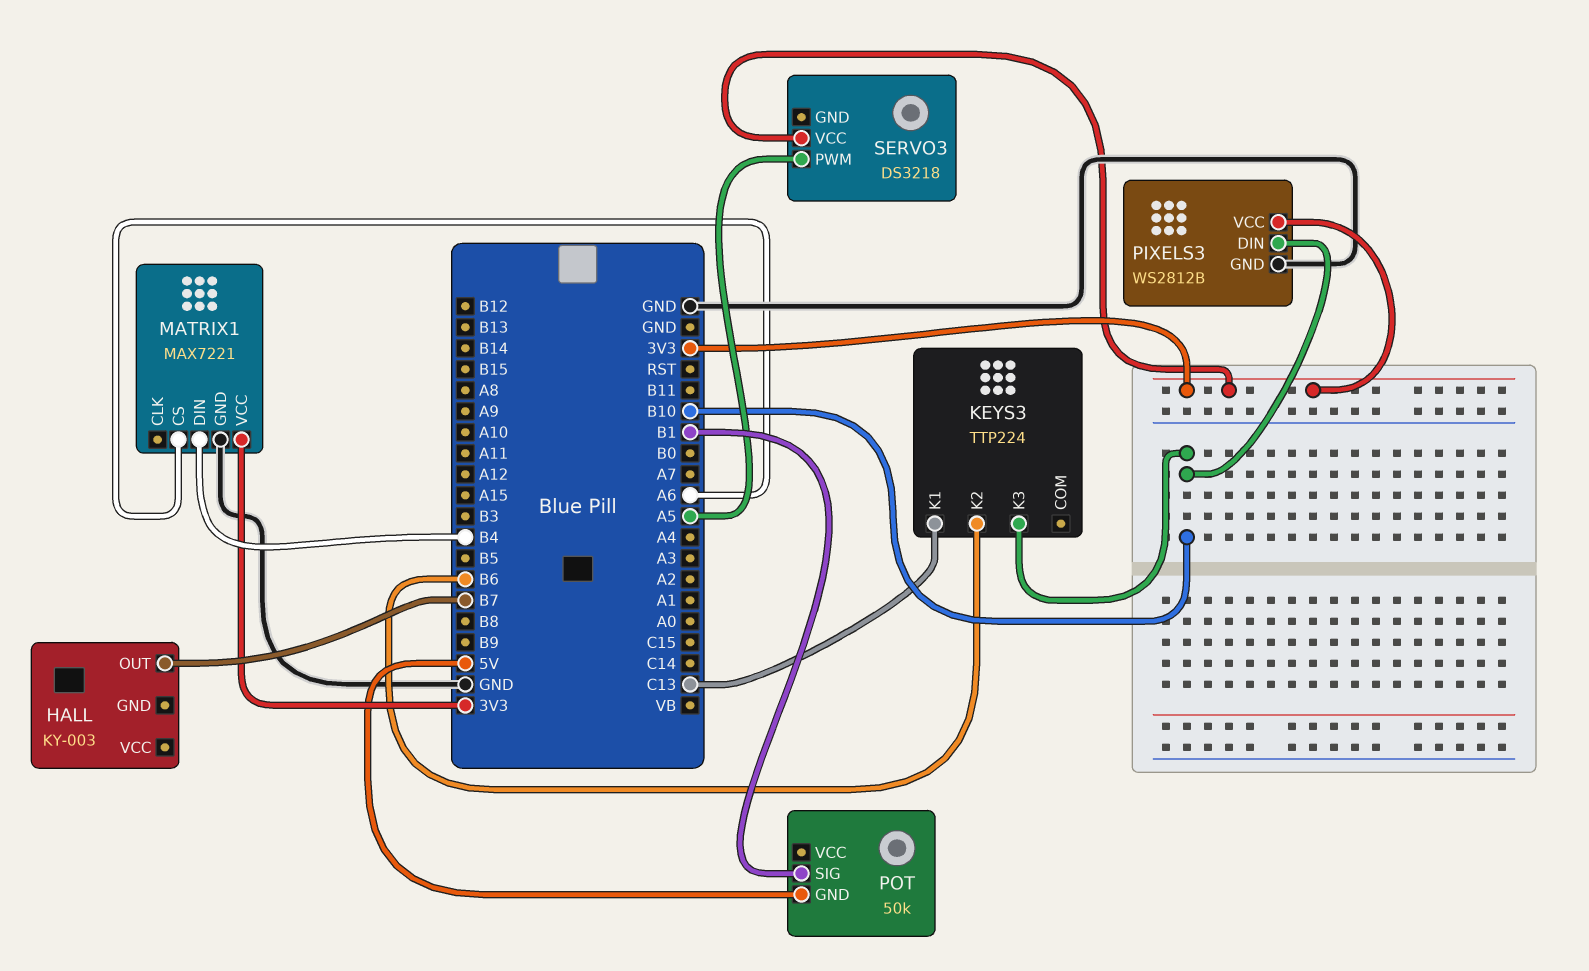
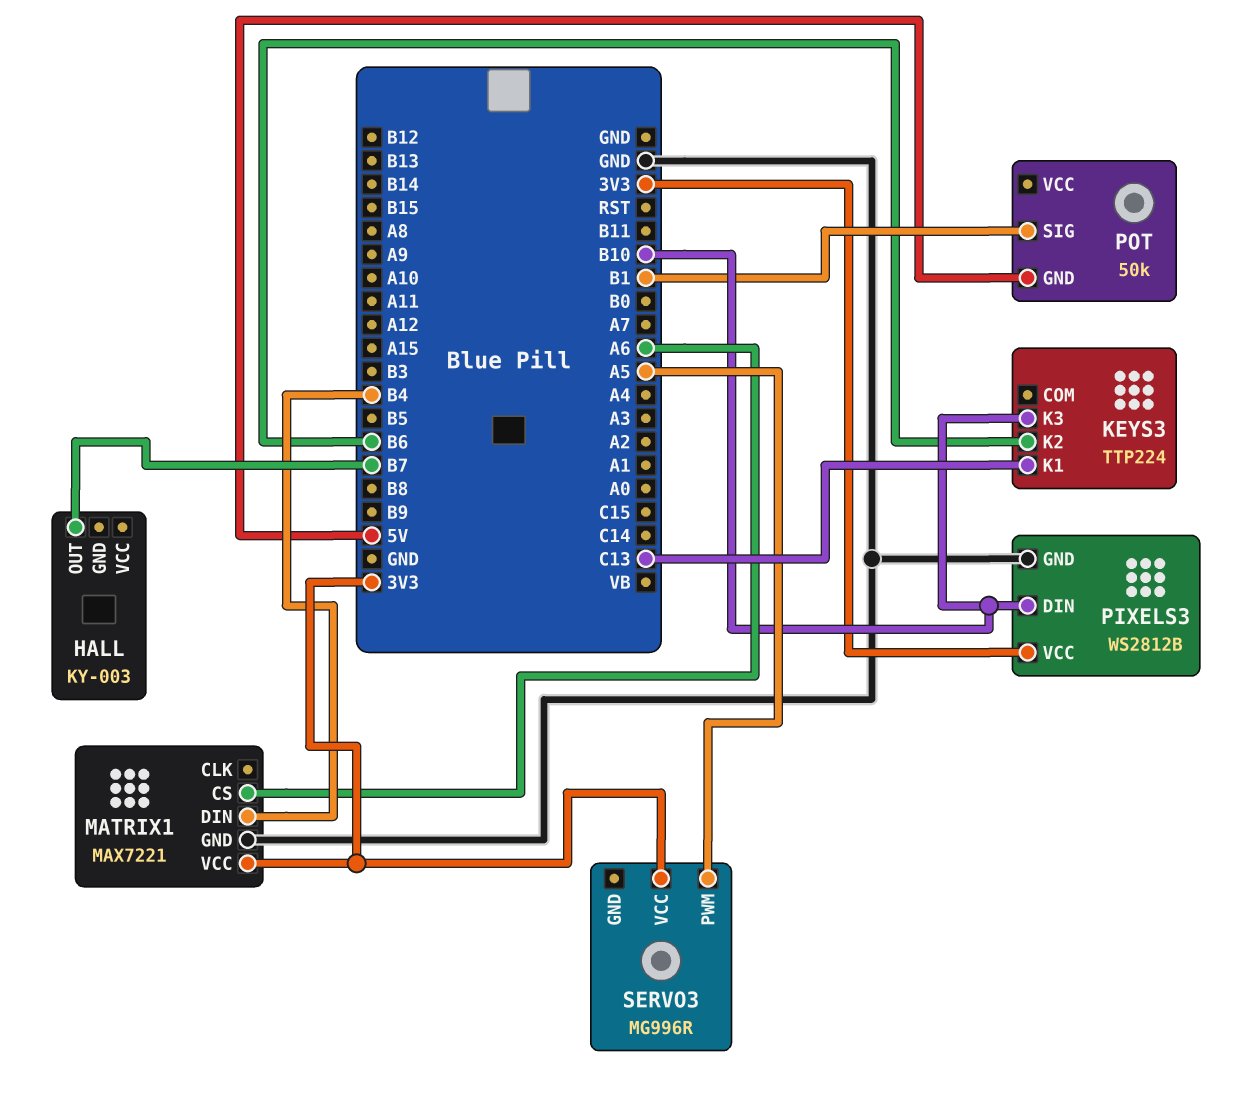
SERVO3: DS3218 -> MG996R

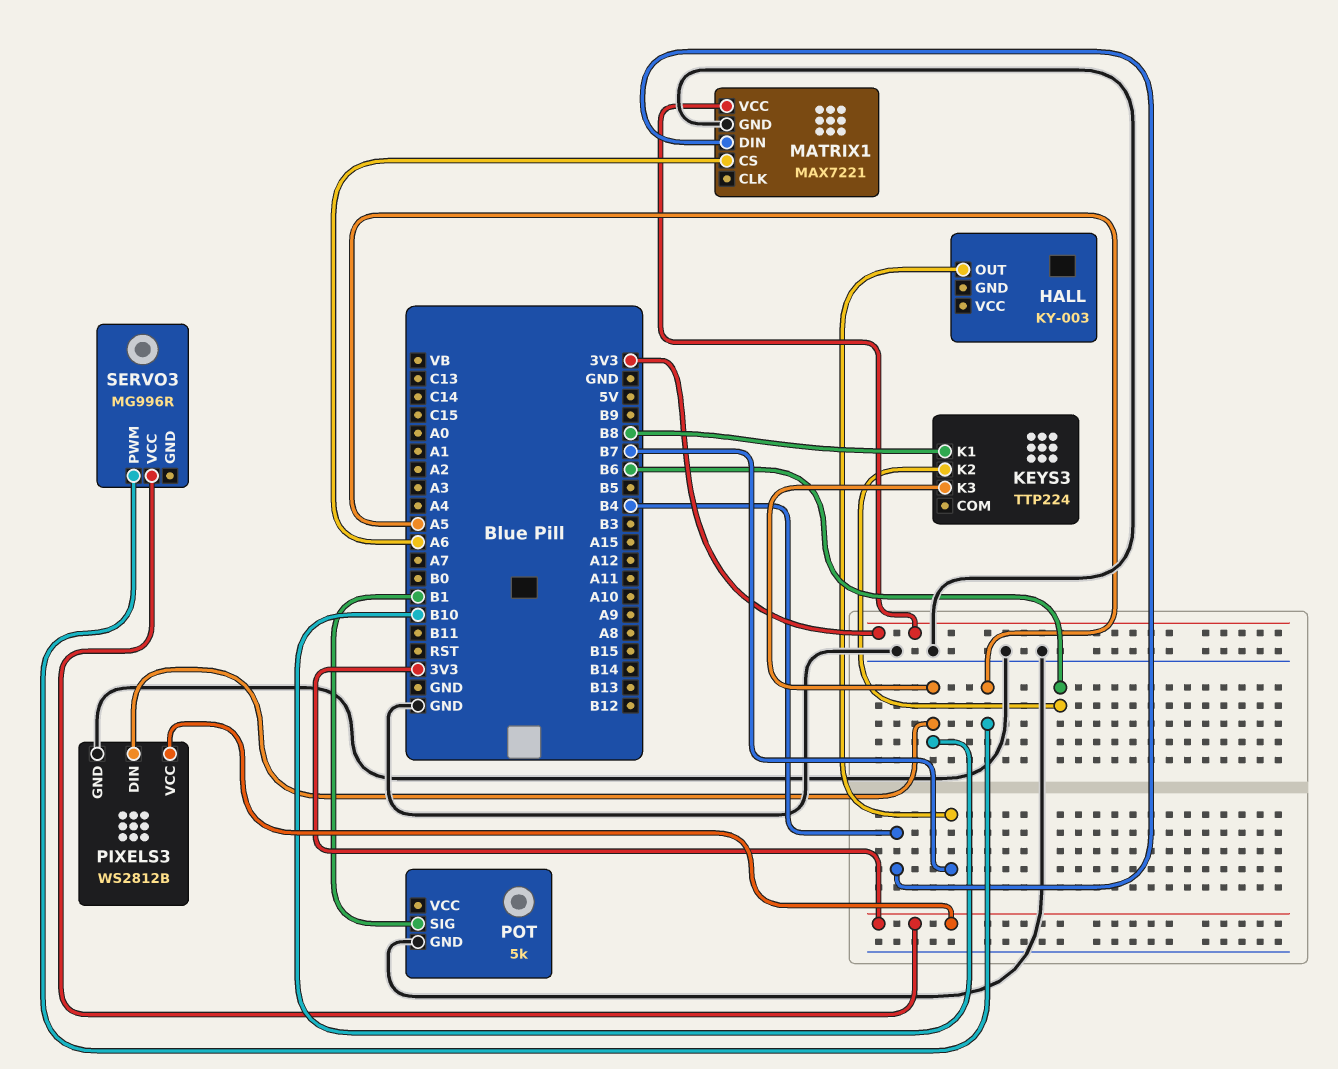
KEYS3 pin K1: C13 -> B8
POT: 50k -> 5k
POT pin GND: 5V -> GND

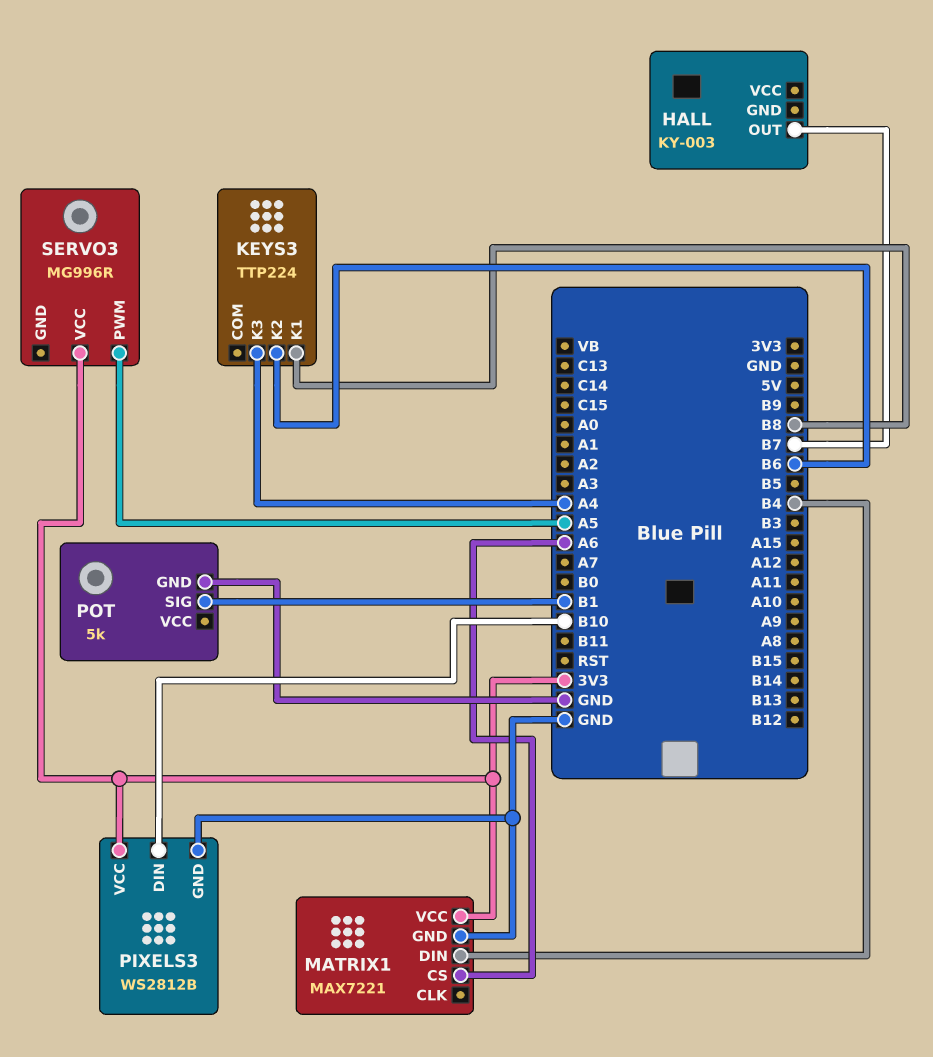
KEYS3 pin K3: B10 -> A4

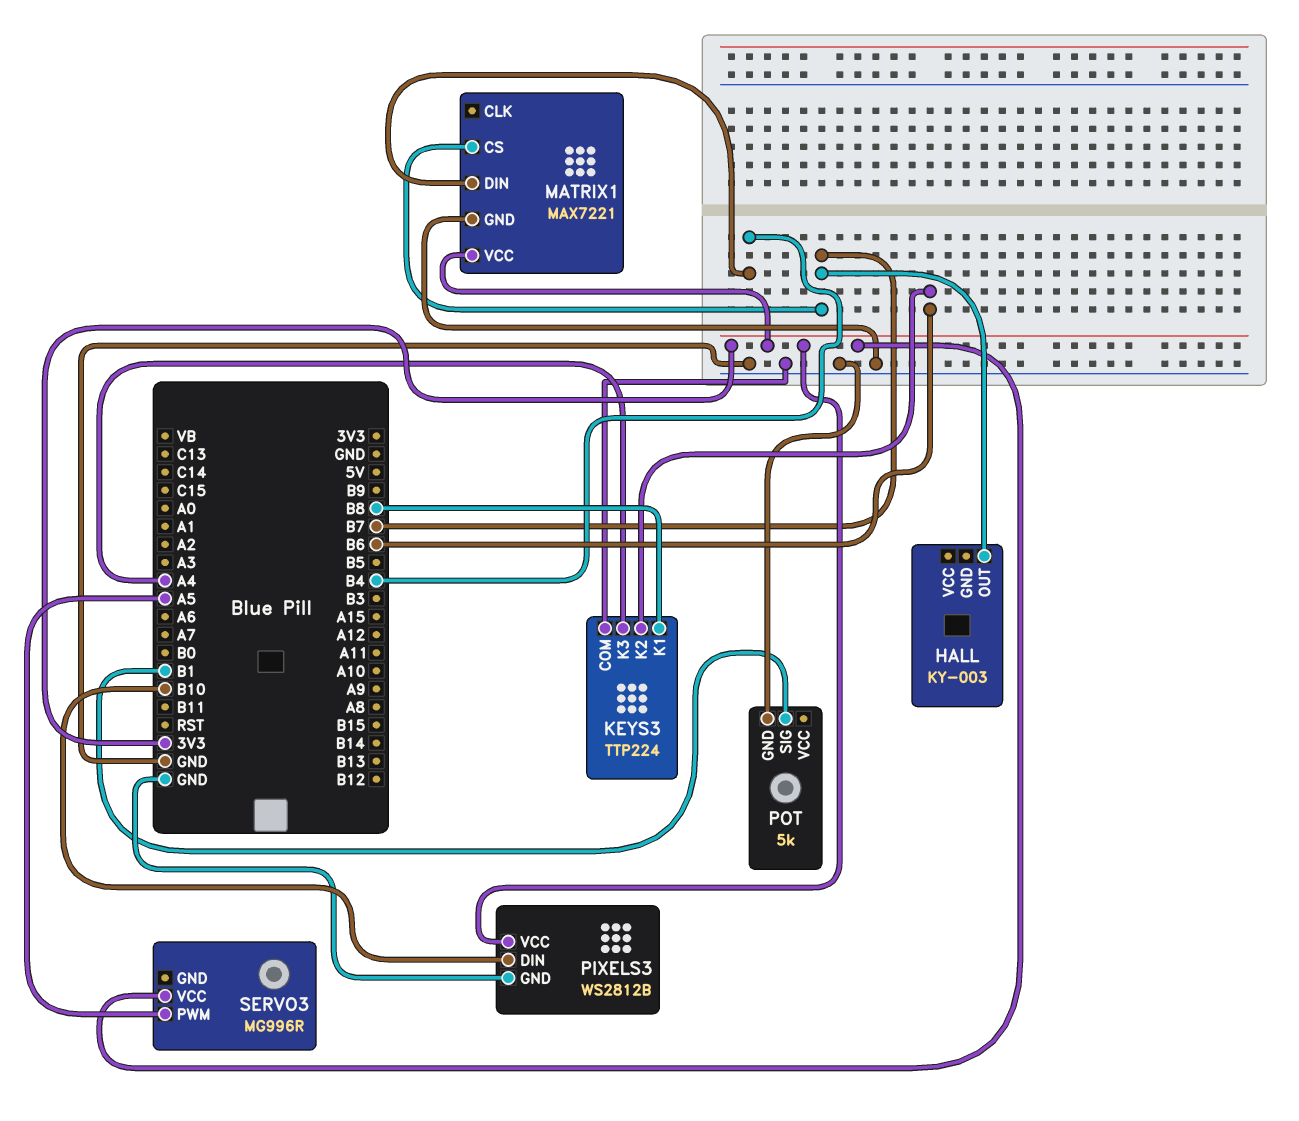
KEYS3 pin COM: none -> GND
MATRIX1 pin CS: A6 -> B7

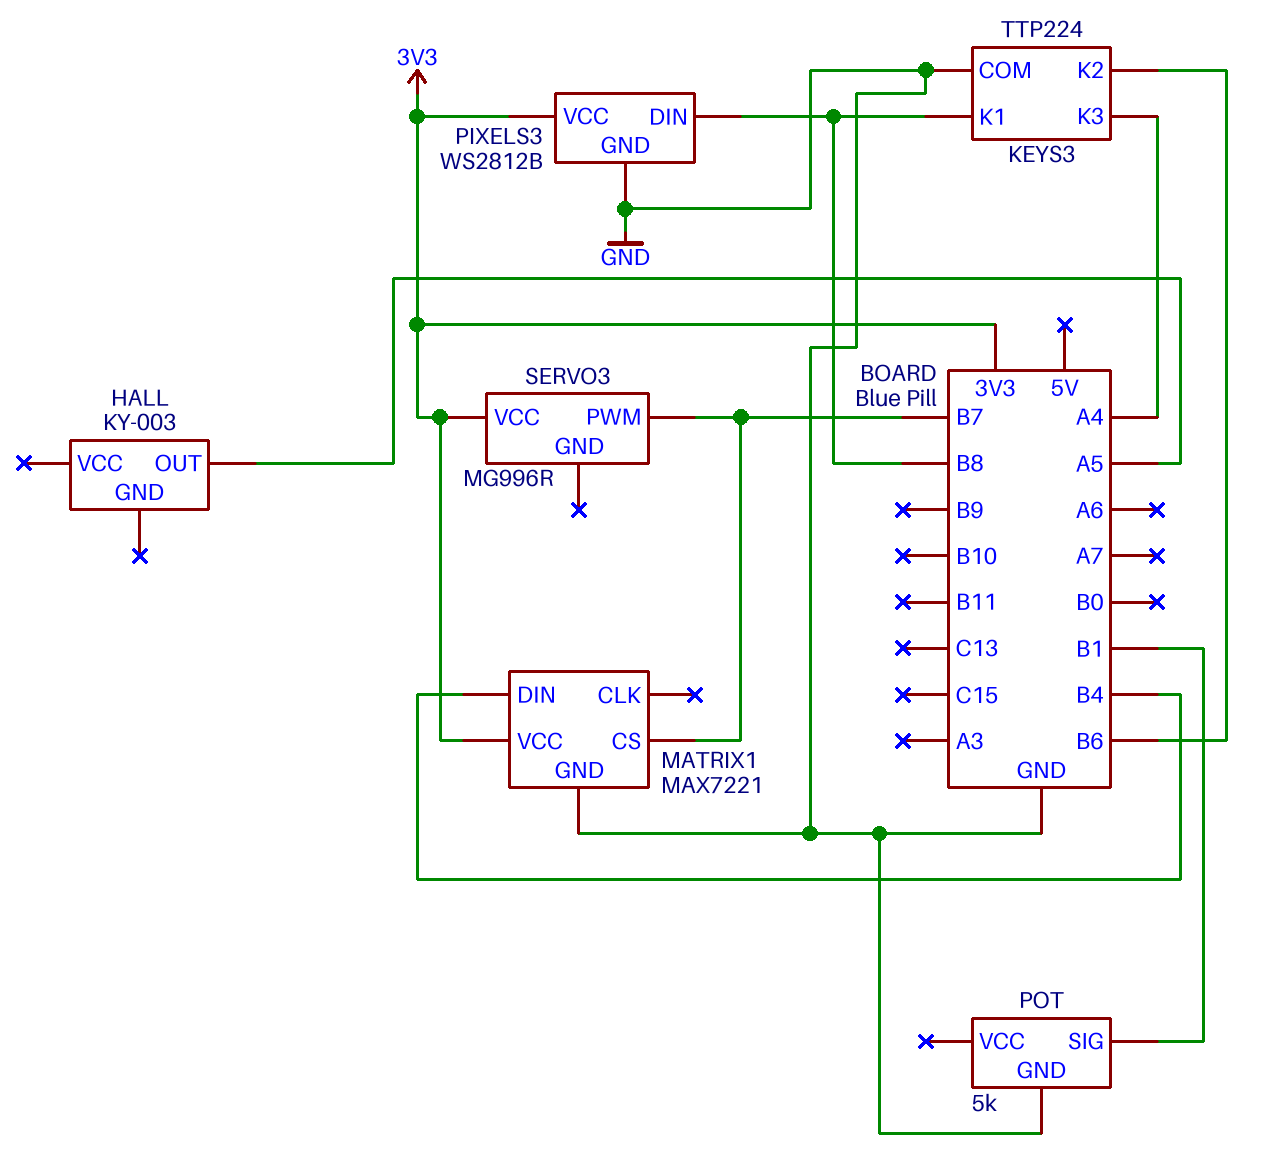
HALL pin OUT: B7 -> A5
PIXELS3 pin DIN: B10 -> B8
SERVO3 pin PWM: A5 -> B7

